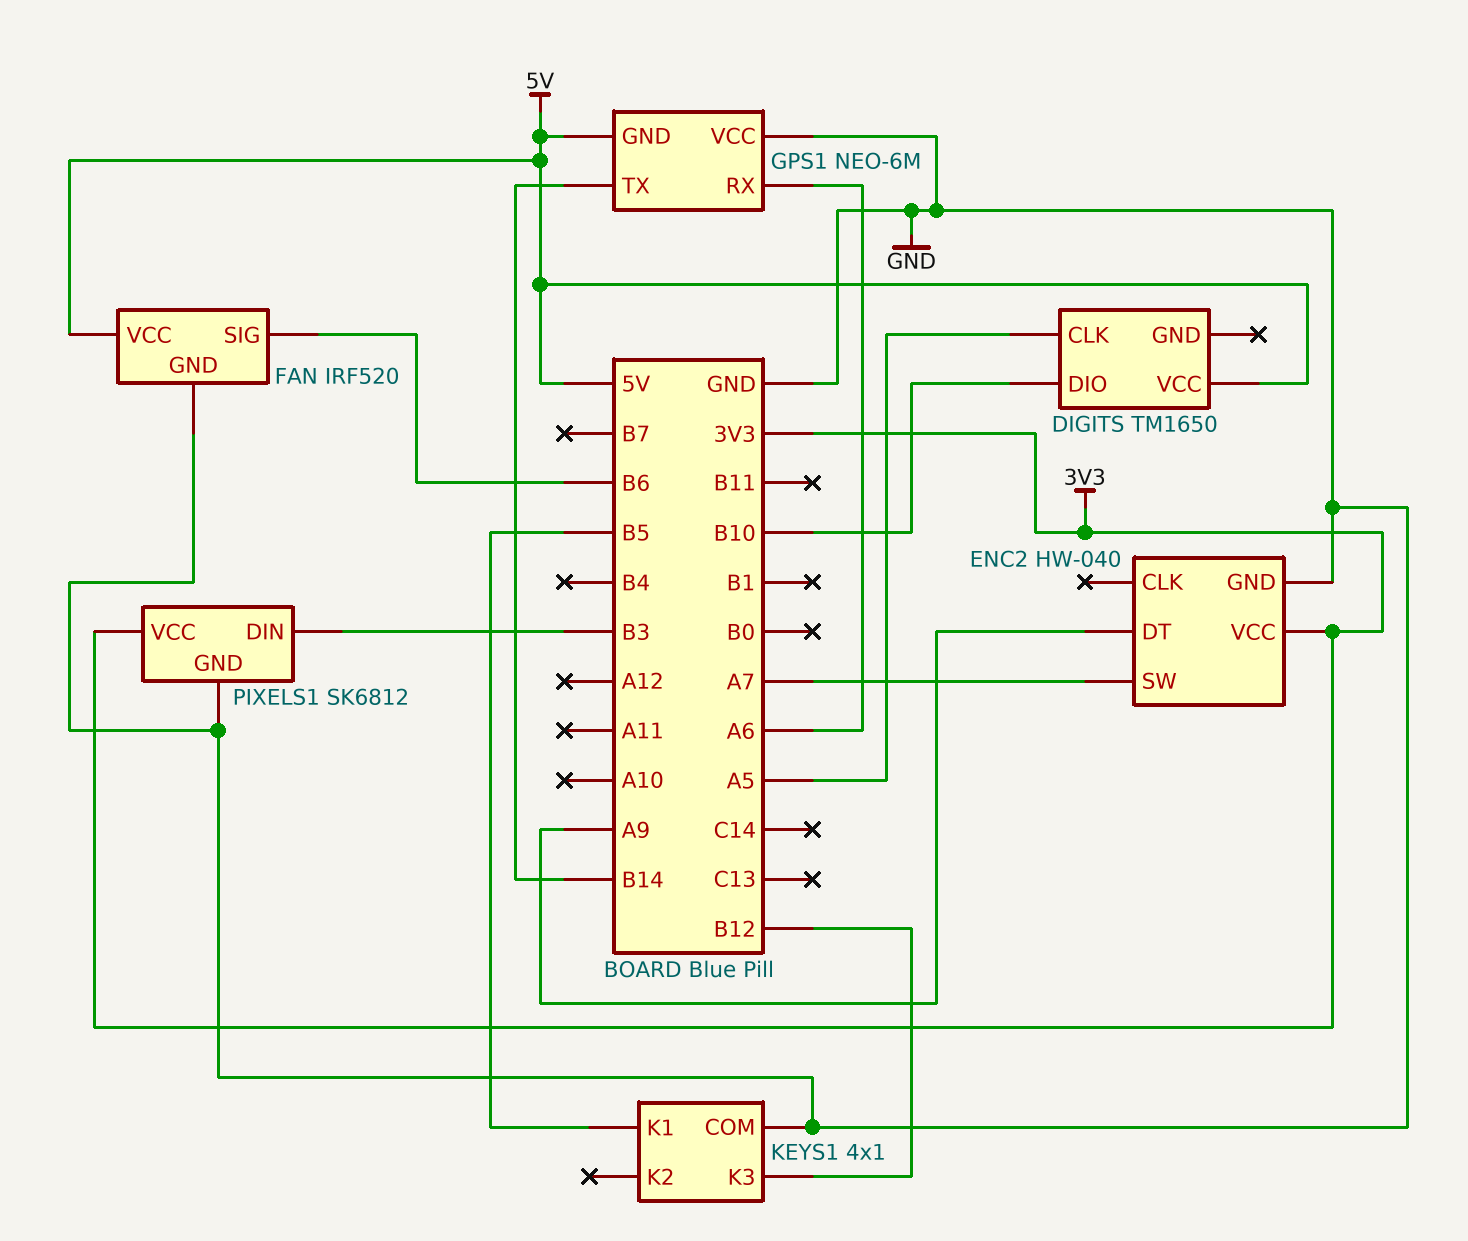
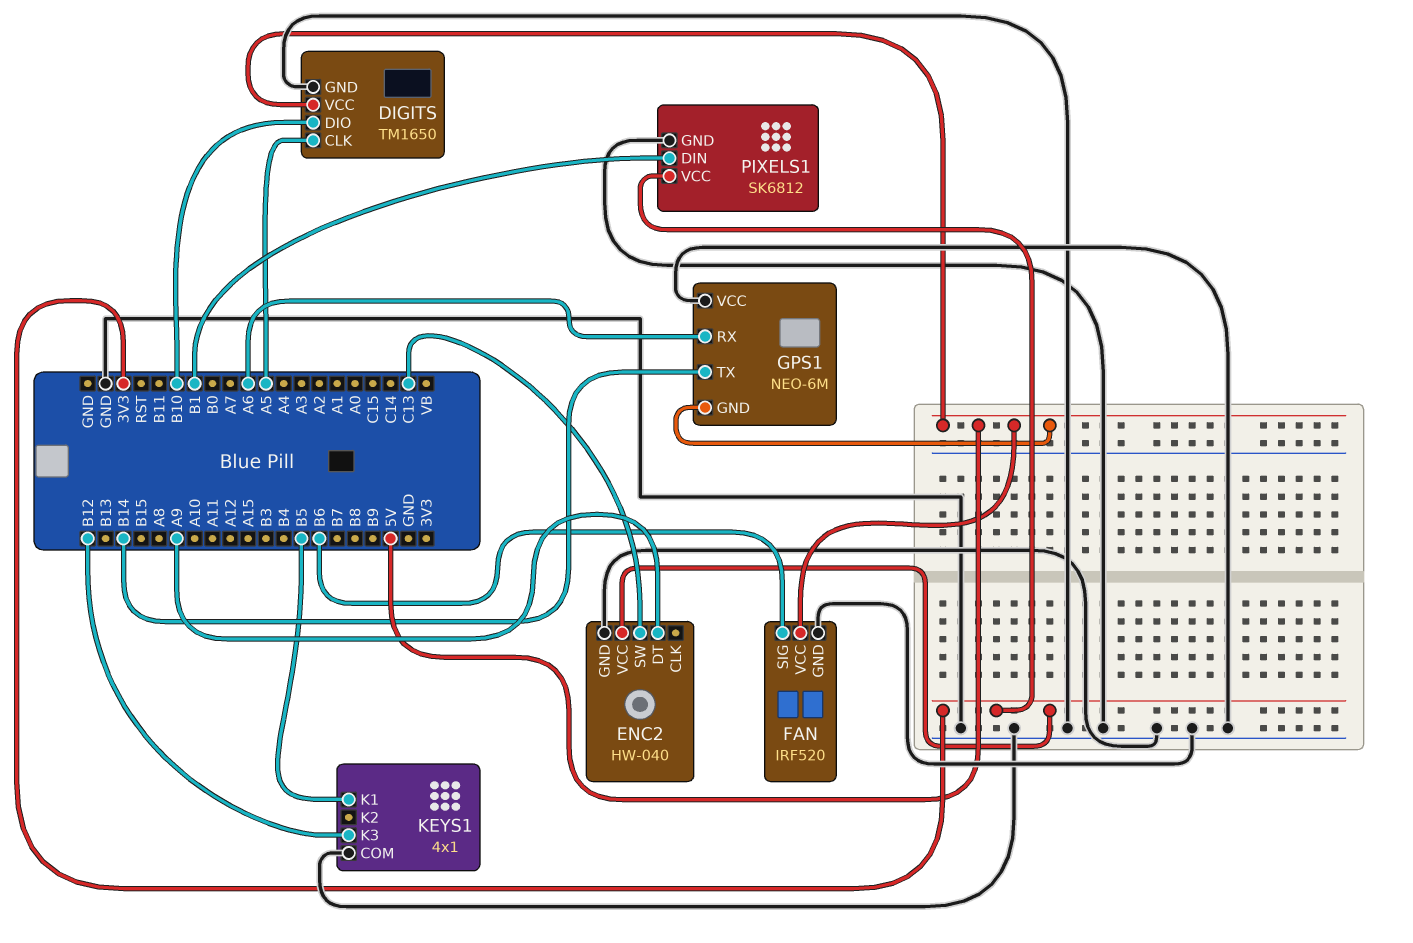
DIGITS pin GND: none -> GND
ENC2 pin SW: A7 -> C13
PIXELS1 pin DIN: B3 -> B1

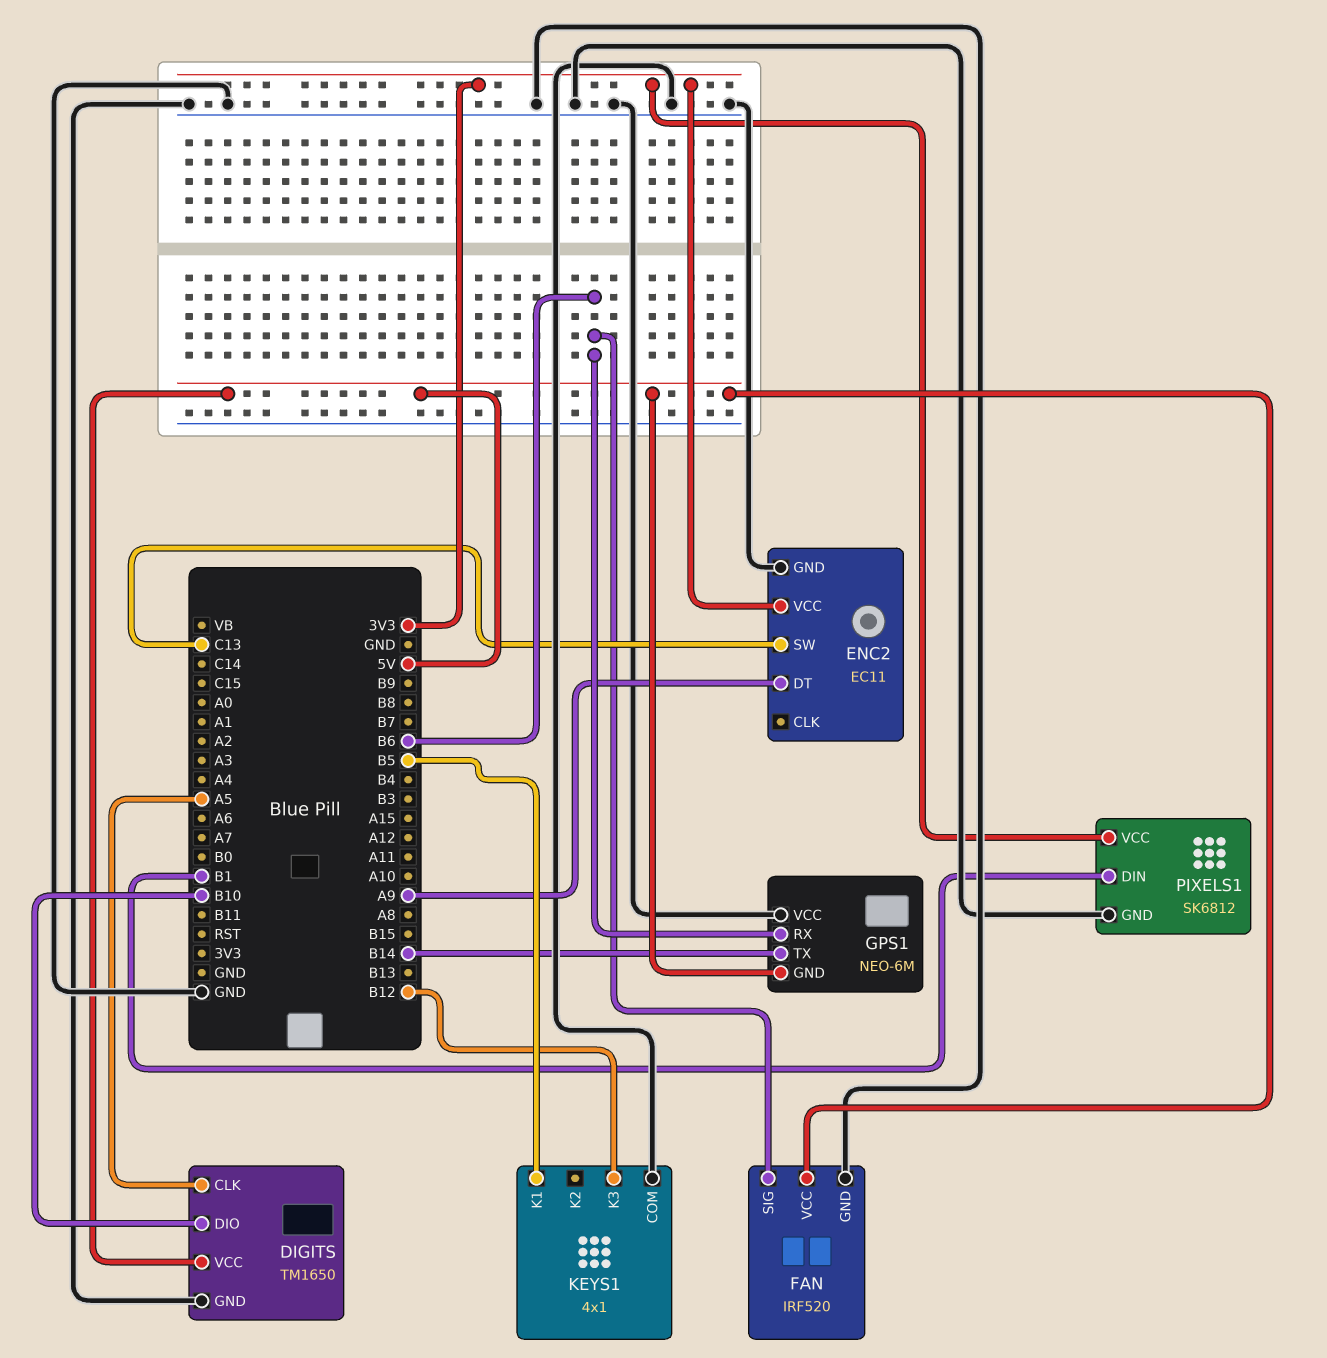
ENC2: HW-040 -> EC11
GPS1 pin RX: A6 -> B6

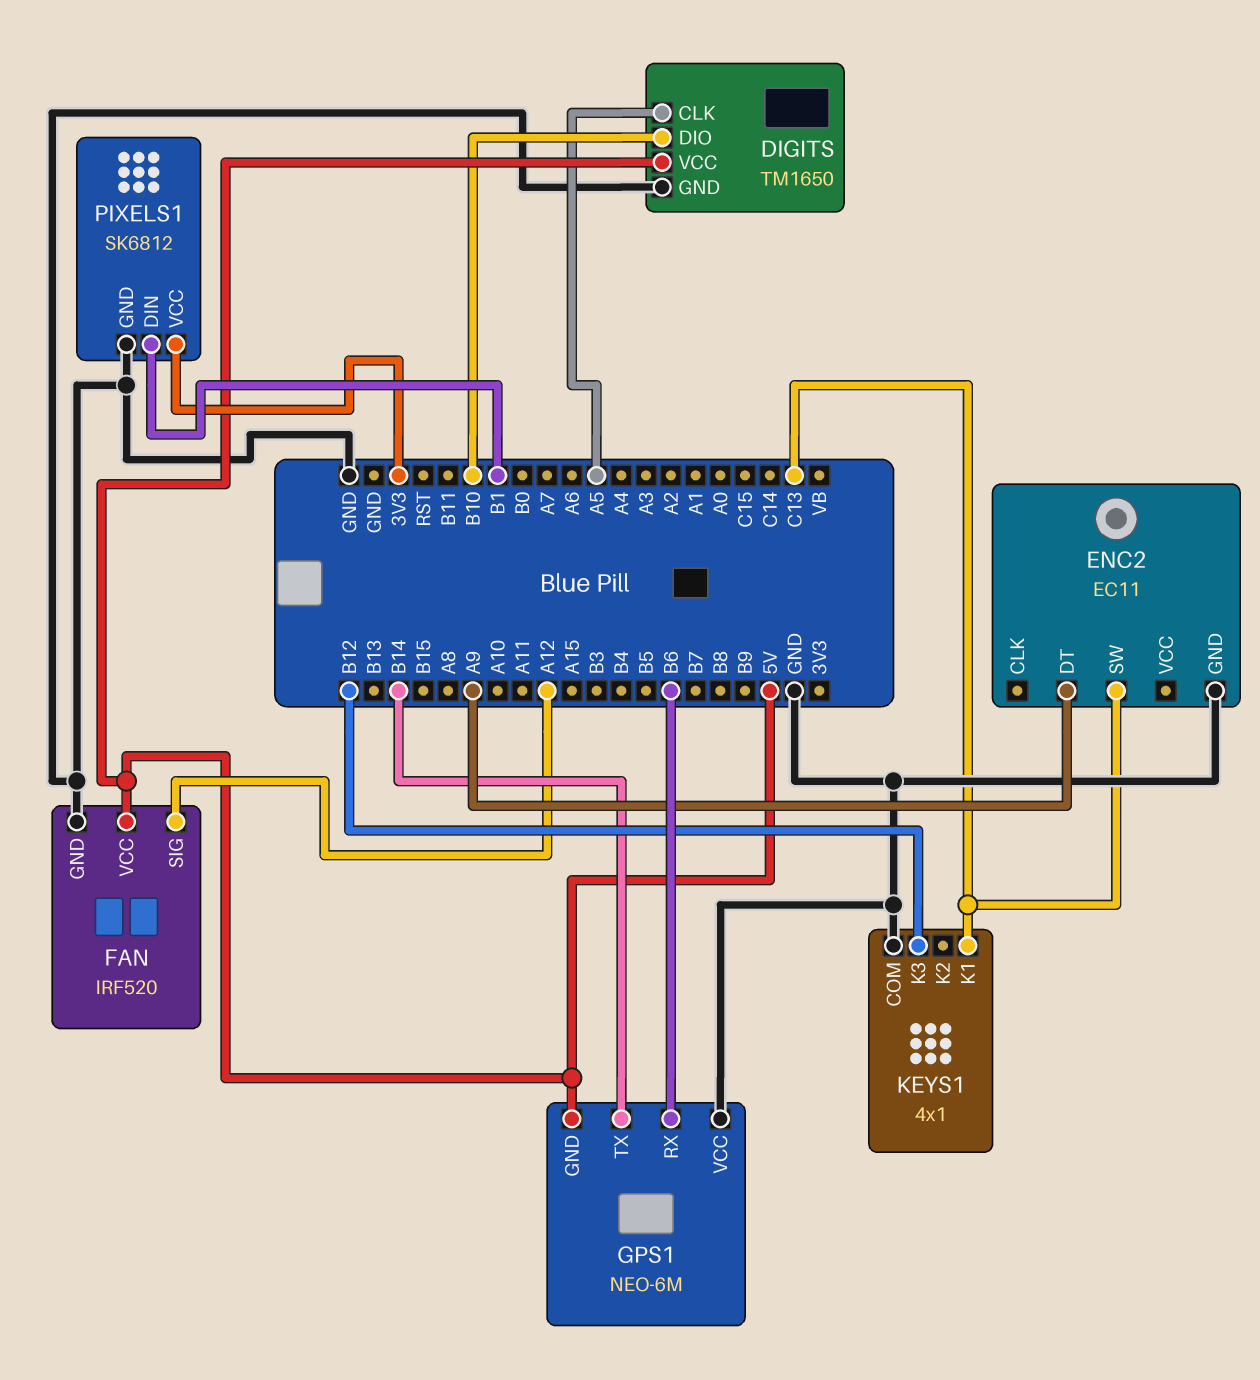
ENC2 pin VCC: 3V3 -> none
FAN pin SIG: B6 -> A12
KEYS1 pin K1: B5 -> C13

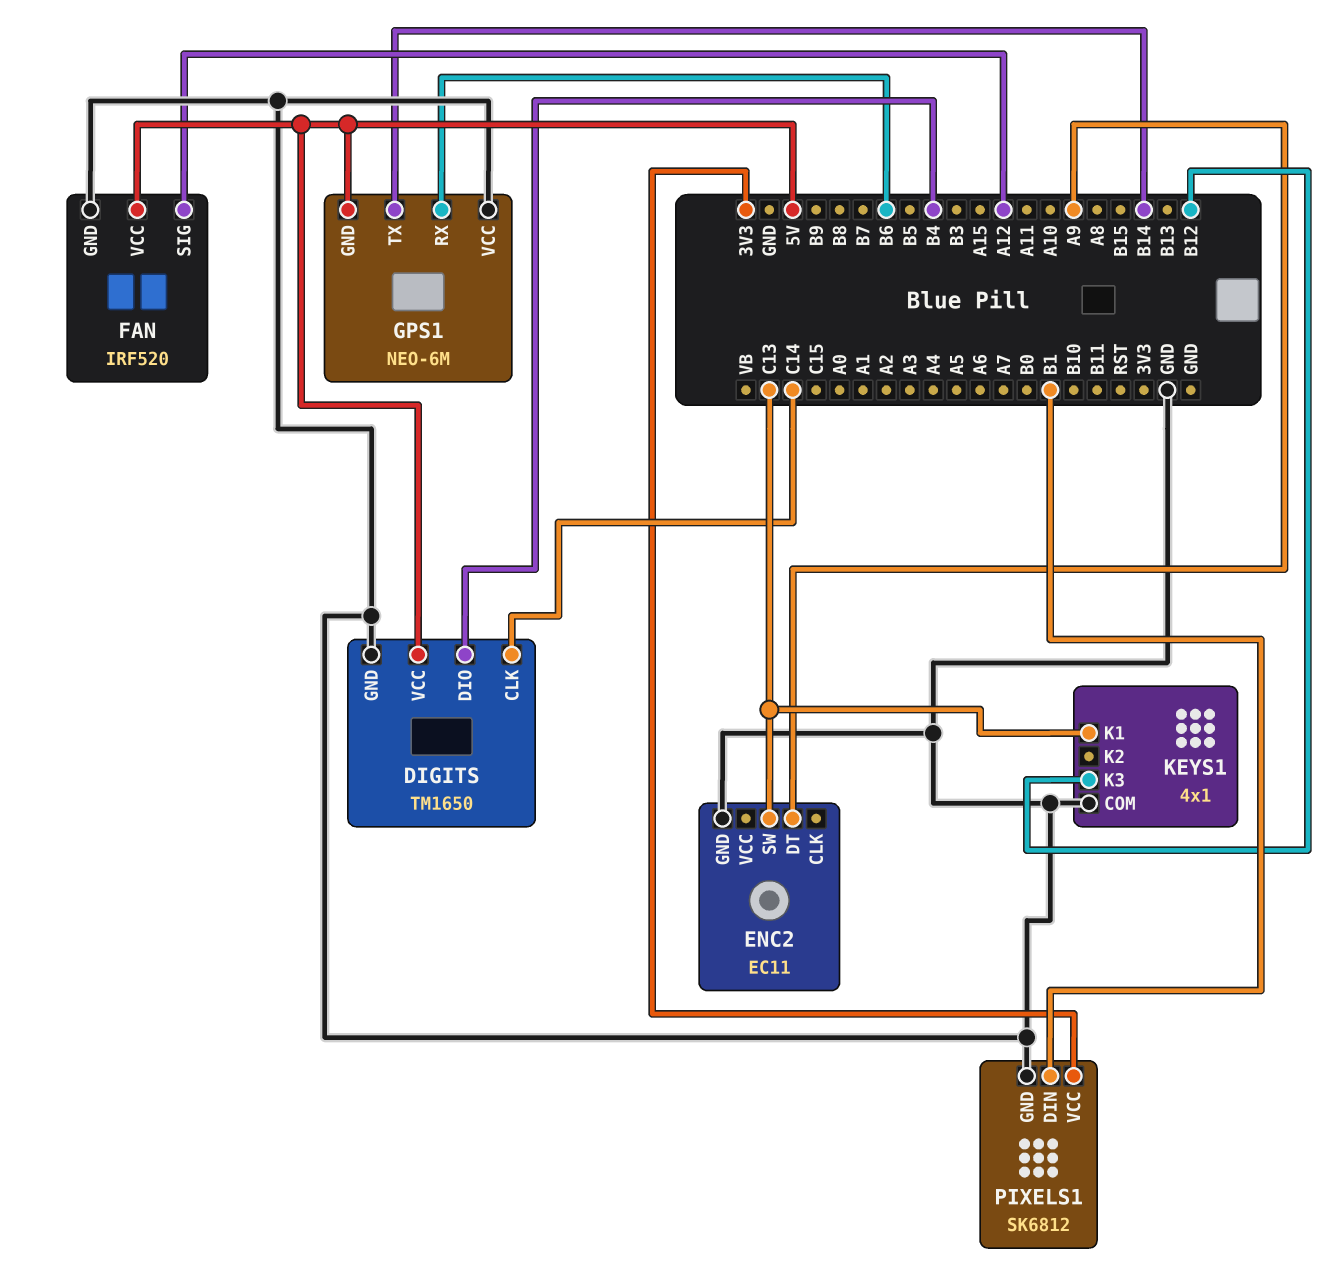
DIGITS pin CLK: A5 -> C14
DIGITS pin DIO: B10 -> B4

